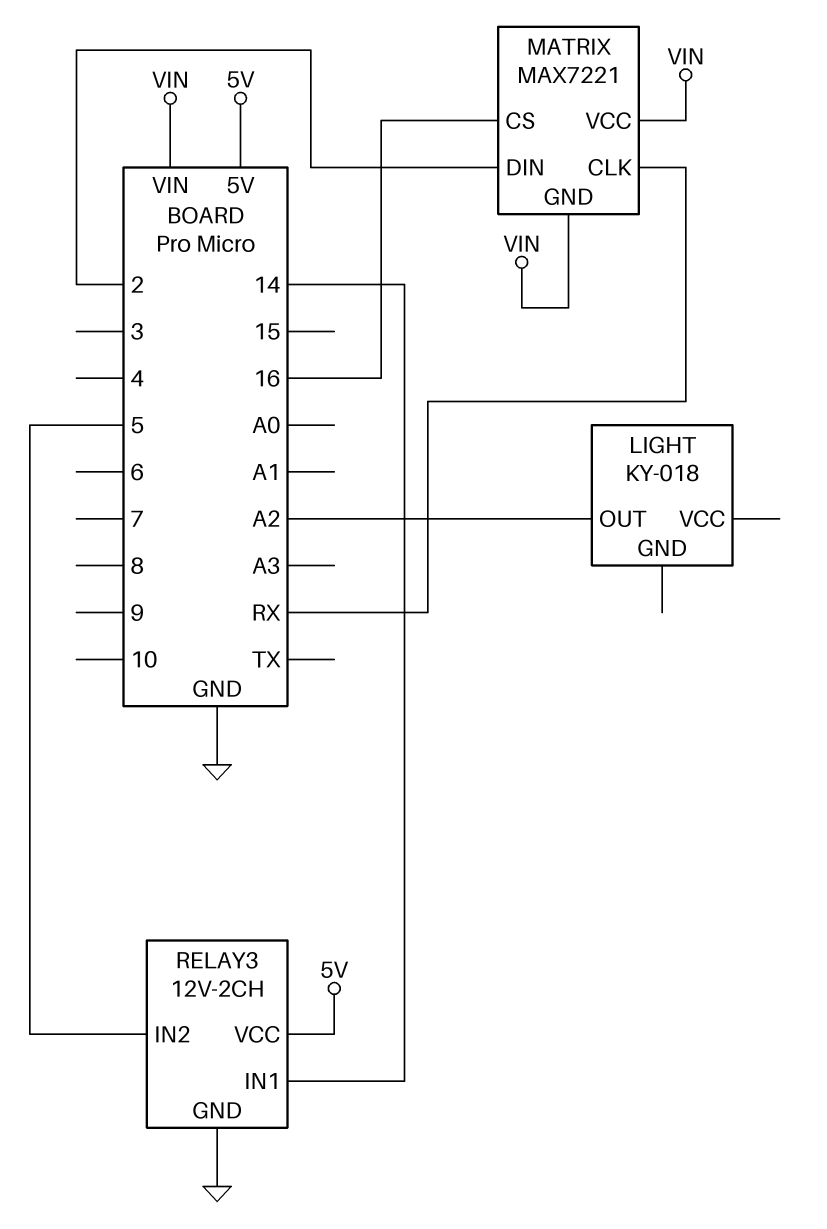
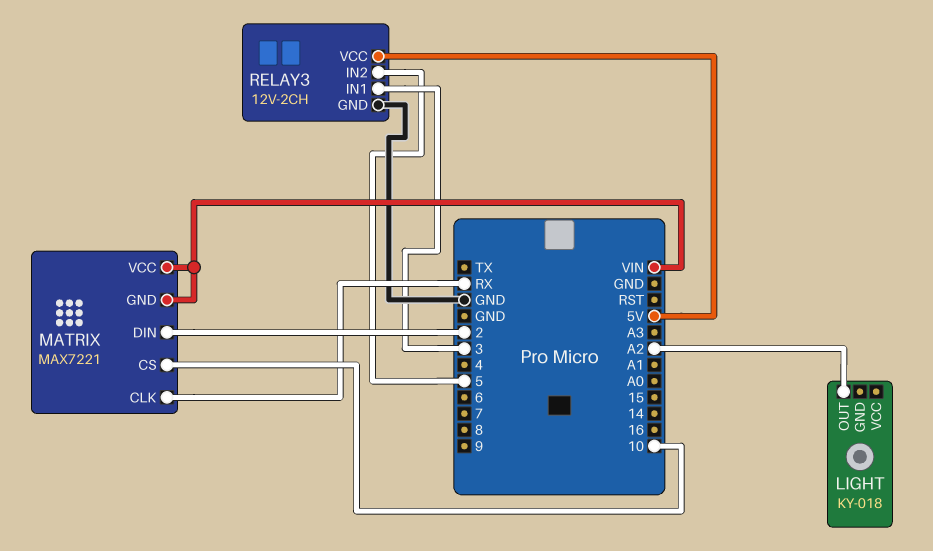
MATRIX pin CS: 16 -> 10
RELAY3 pin IN1: 14 -> 3

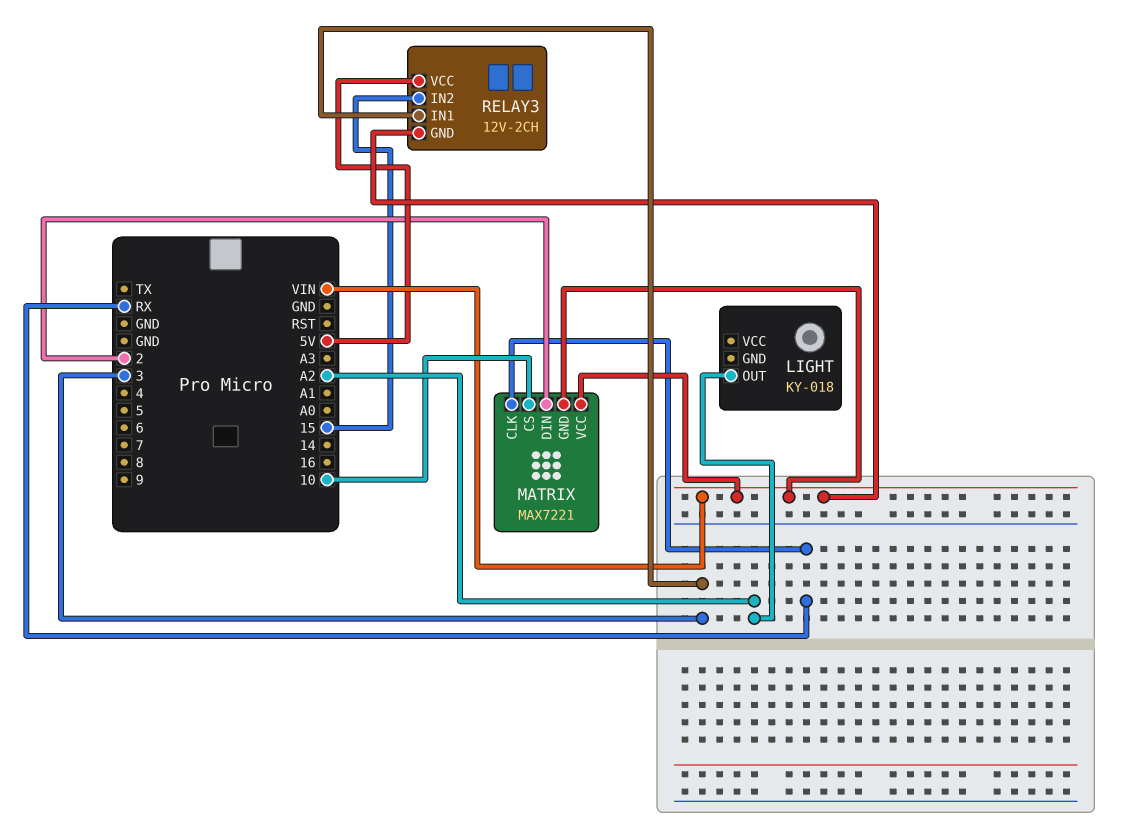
RELAY3 pin GND: GND -> VIN
RELAY3 pin IN2: 5 -> 15

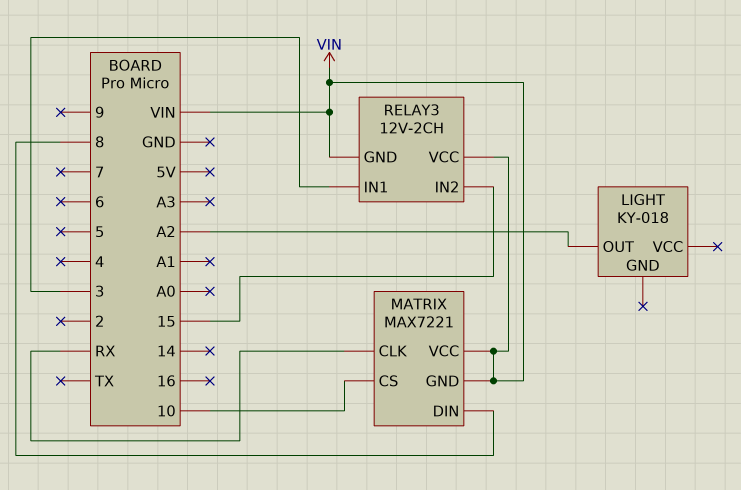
MATRIX pin DIN: 2 -> 8
RELAY3 pin VCC: 5V -> VIN

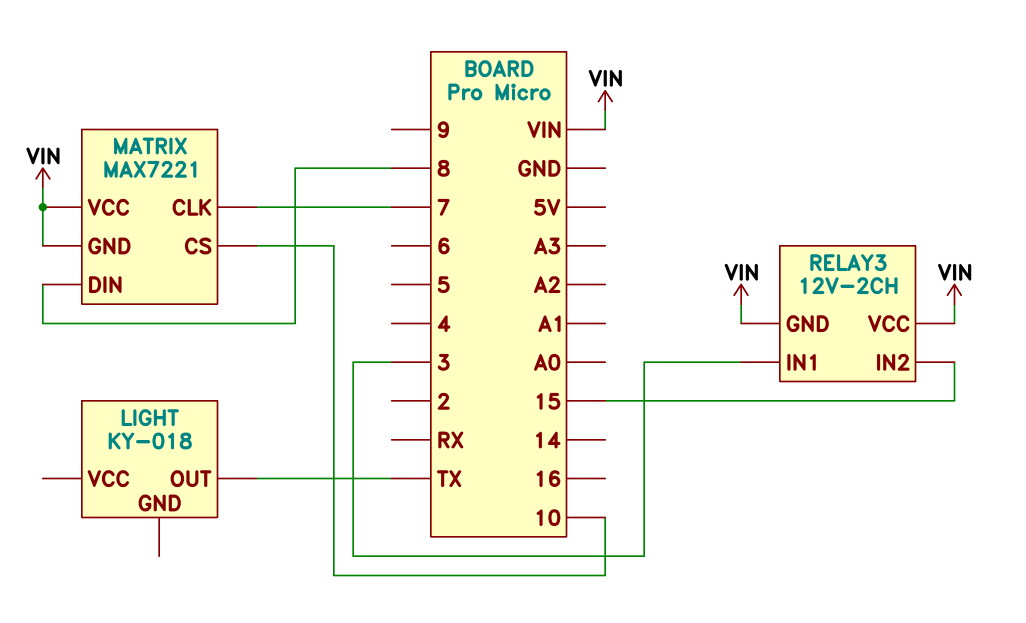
LIGHT pin OUT: A2 -> TX
MATRIX pin CLK: RX -> 7

